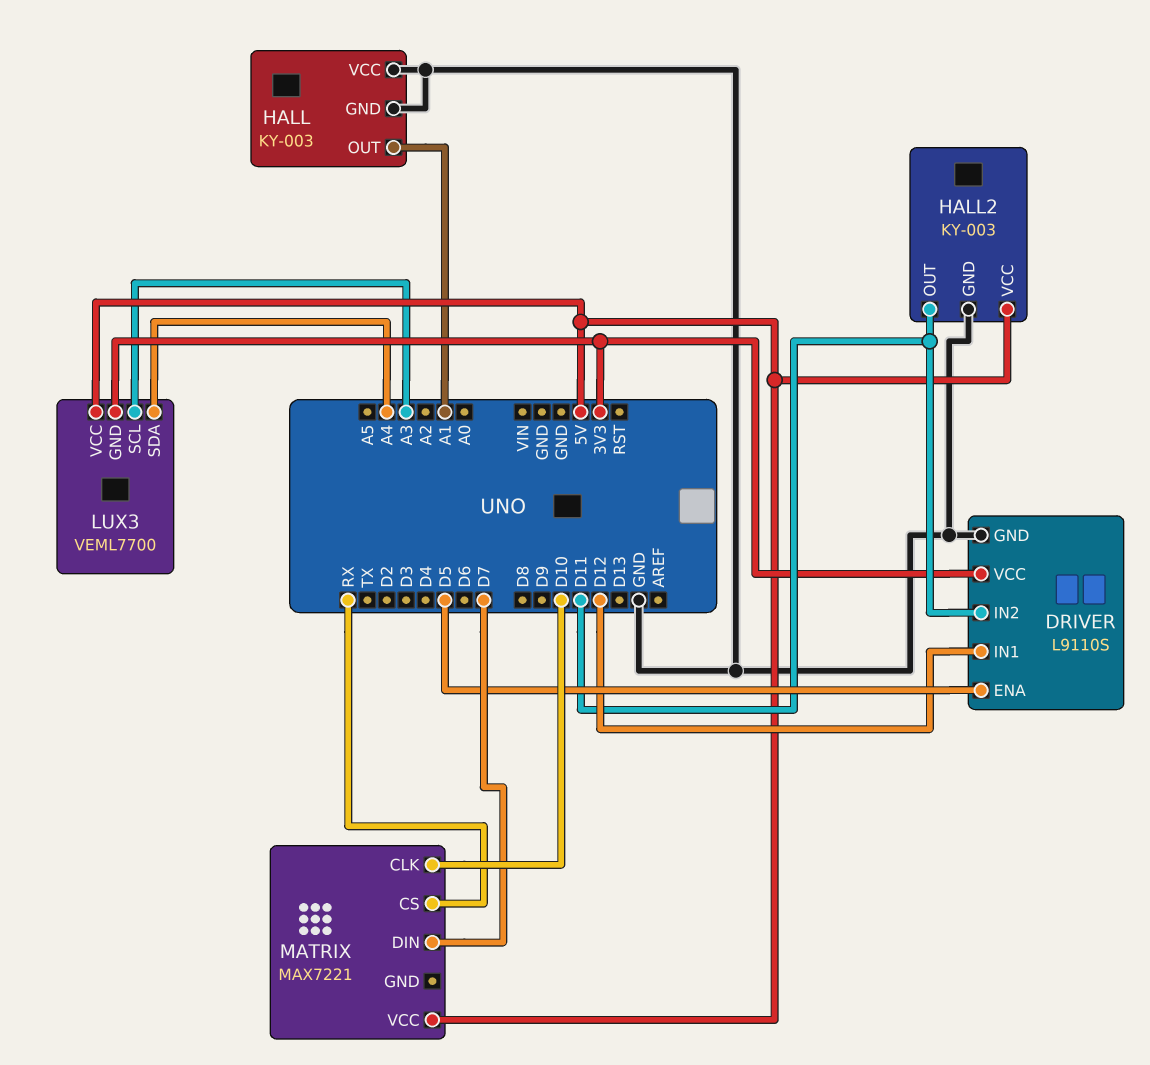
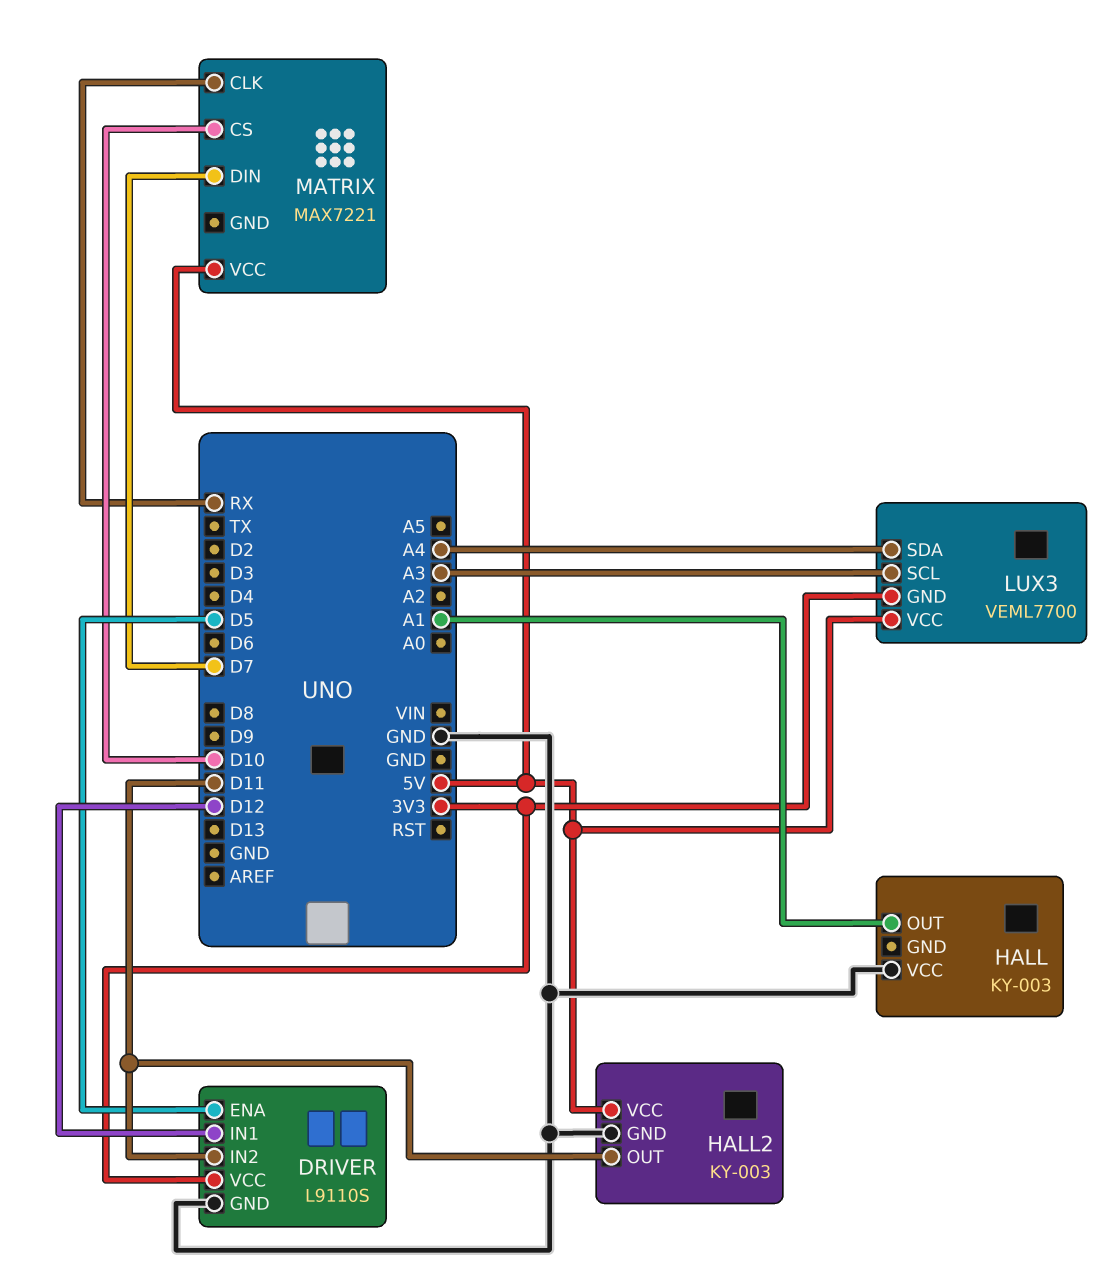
HALL pin GND: GND -> none
MATRIX pin CLK: D10 -> RX
MATRIX pin CS: RX -> D10

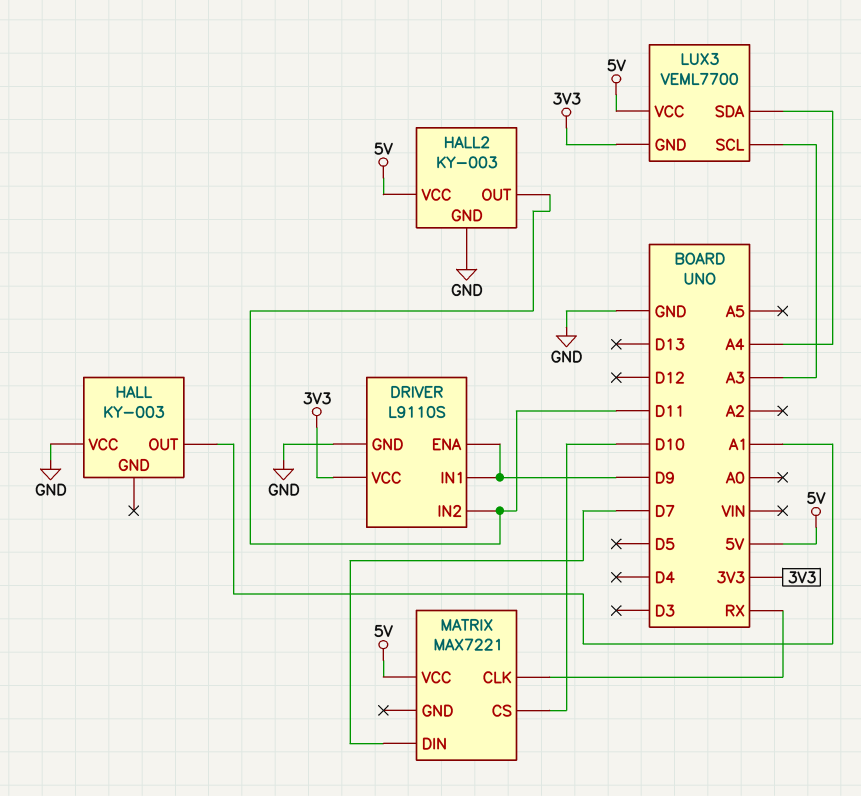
DRIVER pin ENA: D5 -> D9
DRIVER pin IN1: D12 -> D9

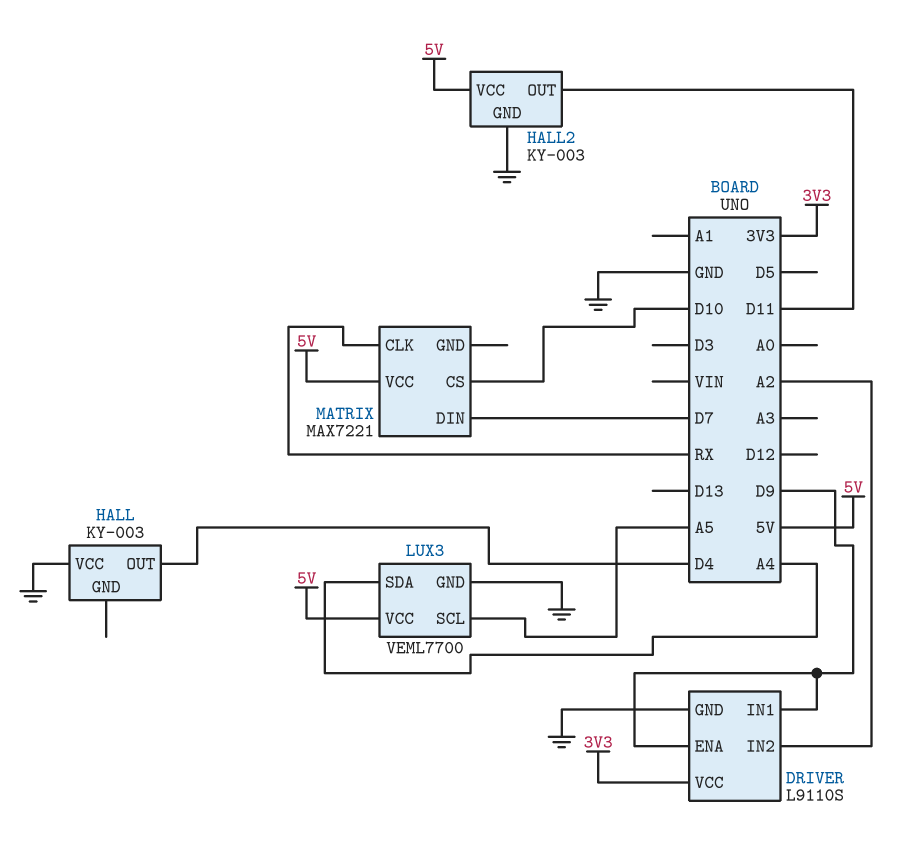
DRIVER pin IN2: D11 -> A2
HALL pin OUT: A1 -> D4
LUX3 pin GND: 3V3 -> GND
LUX3 pin SCL: A3 -> A5

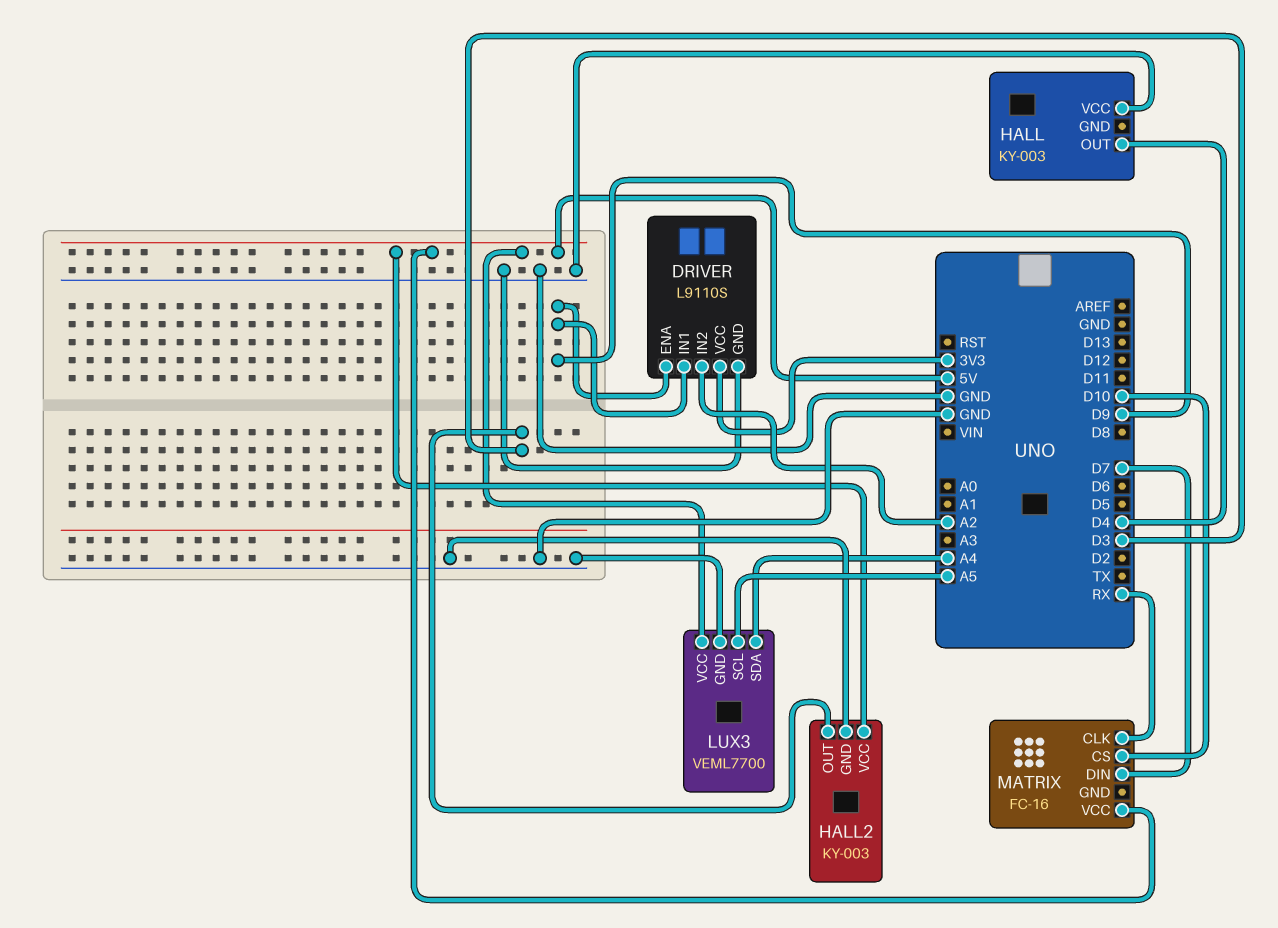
HALL2 pin OUT: D11 -> D3
MATRIX: MAX7221 -> FC-16

